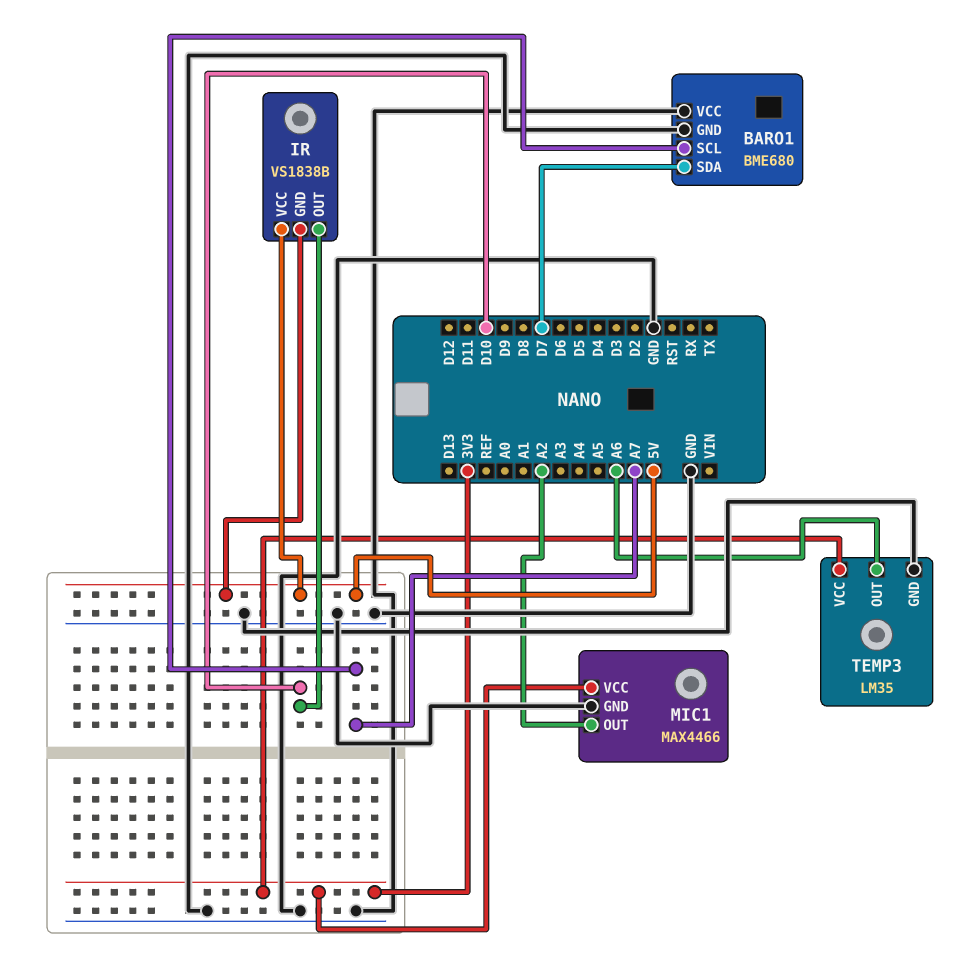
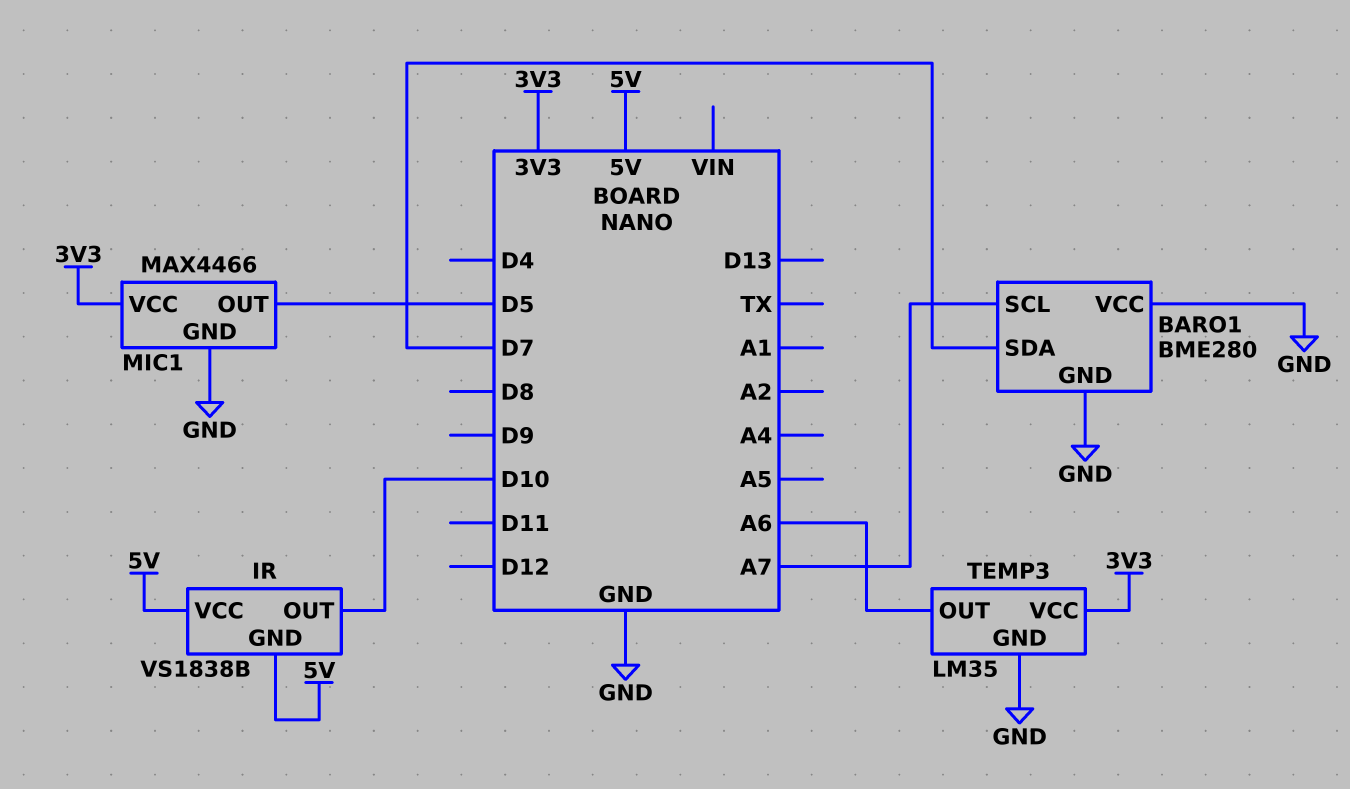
BARO1: BME680 -> BME280
MIC1 pin OUT: A2 -> D5

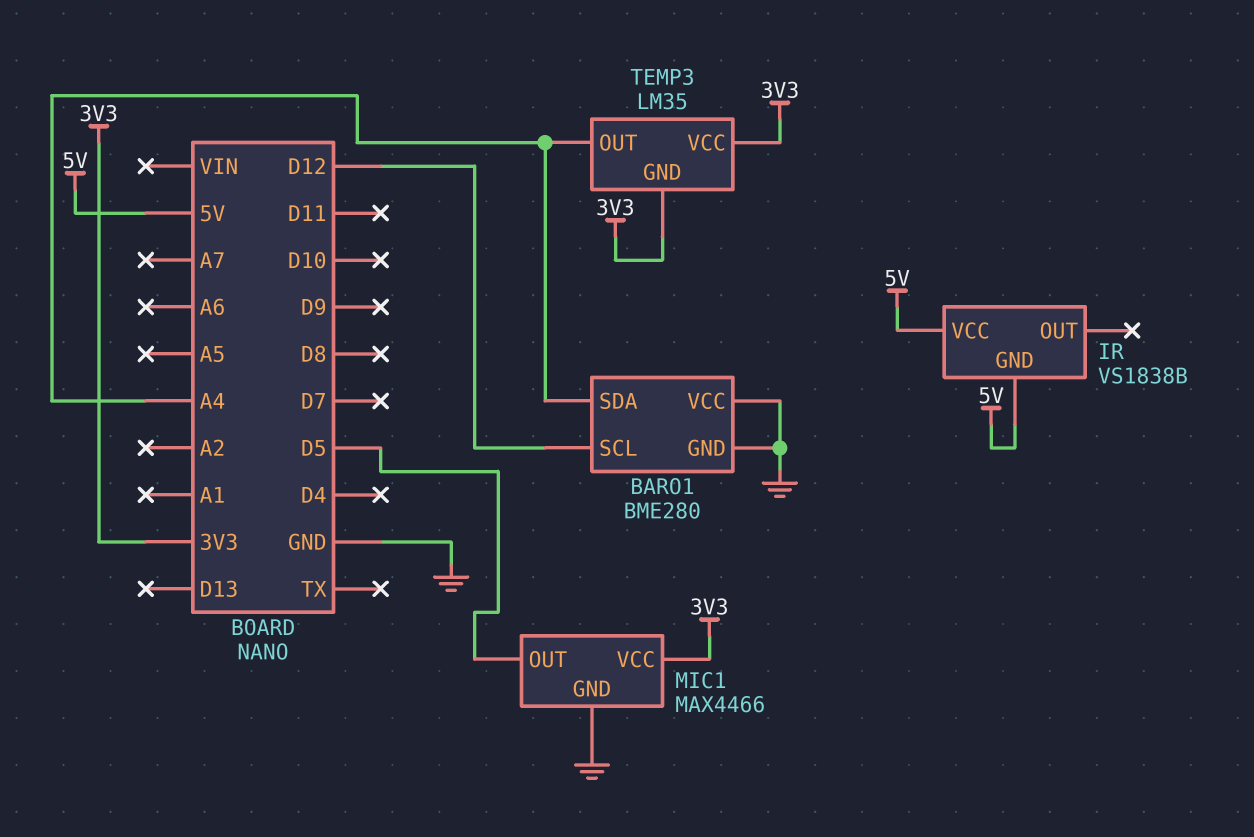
BARO1 pin SCL: A7 -> D12
BARO1 pin SDA: D7 -> A4
IR pin OUT: D10 -> none
TEMP3 pin GND: GND -> 3V3
TEMP3 pin OUT: A6 -> A4

